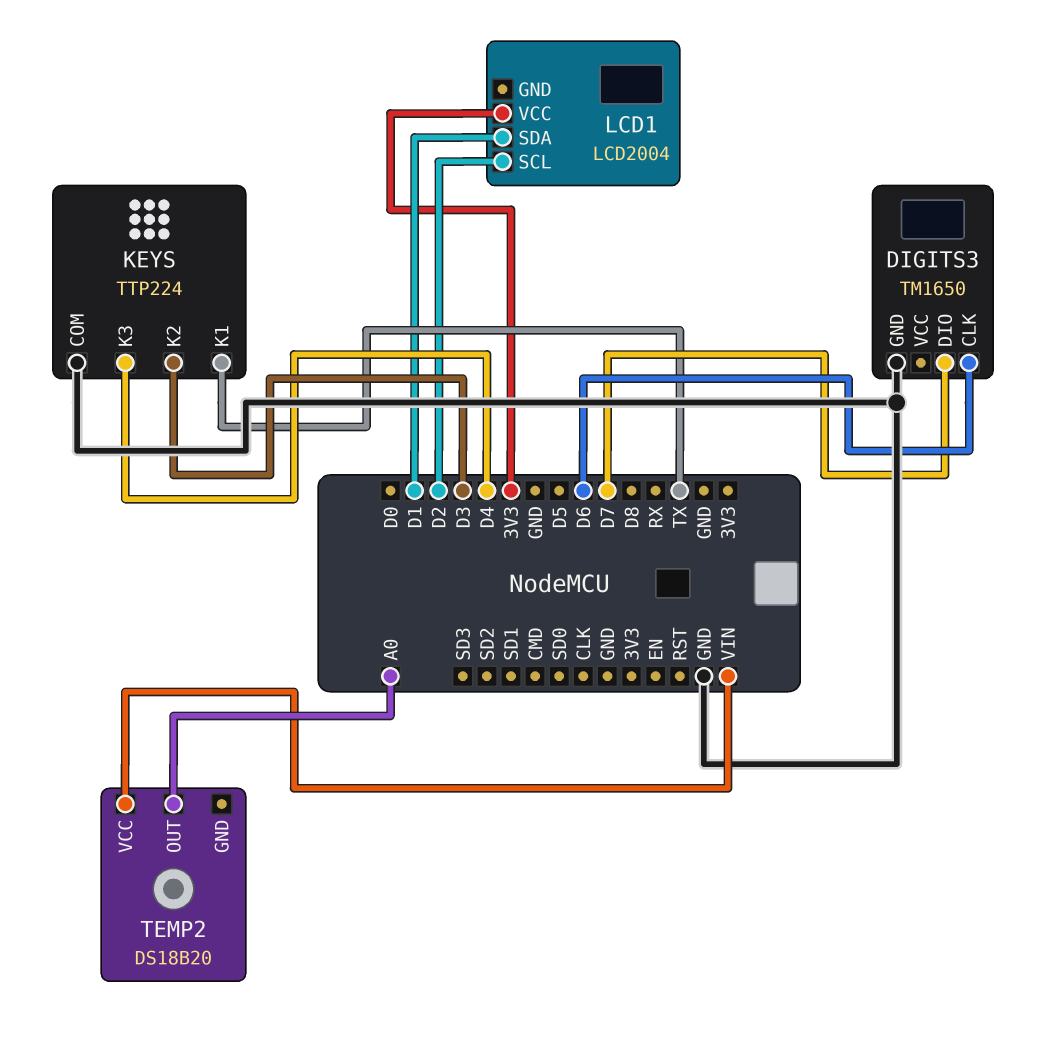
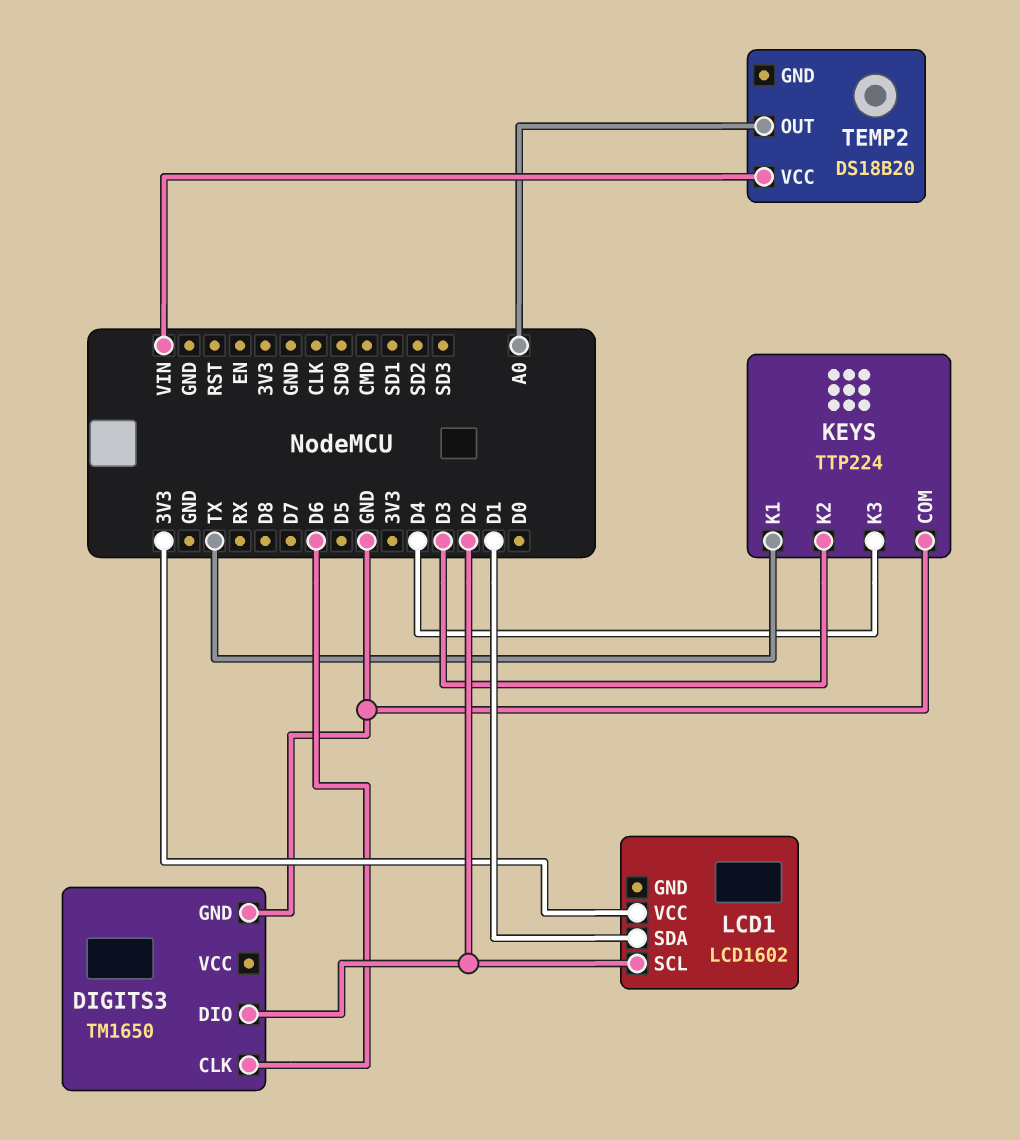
DIGITS3 pin DIO: D7 -> D2
LCD1: LCD2004 -> LCD1602

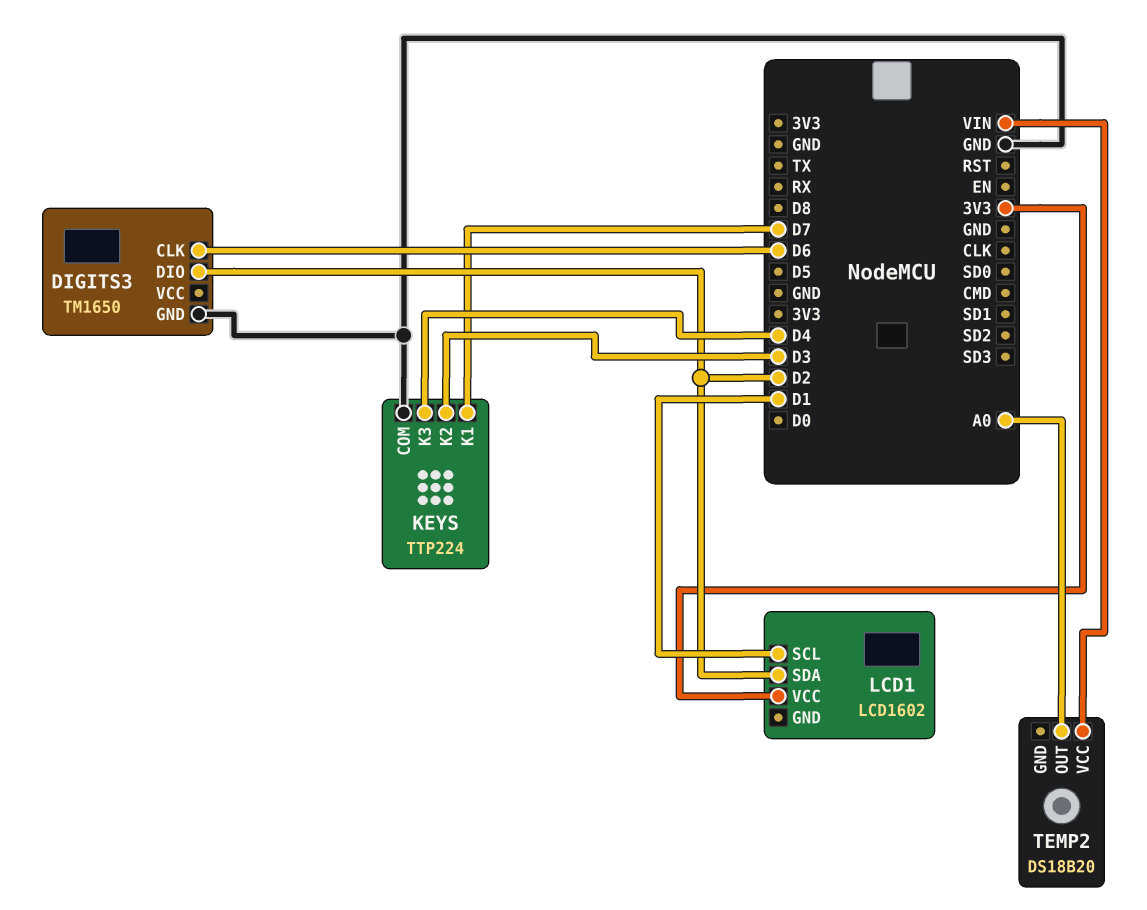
KEYS pin K1: TX -> D7
LCD1 pin SCL: D2 -> D1
LCD1 pin SDA: D1 -> D2

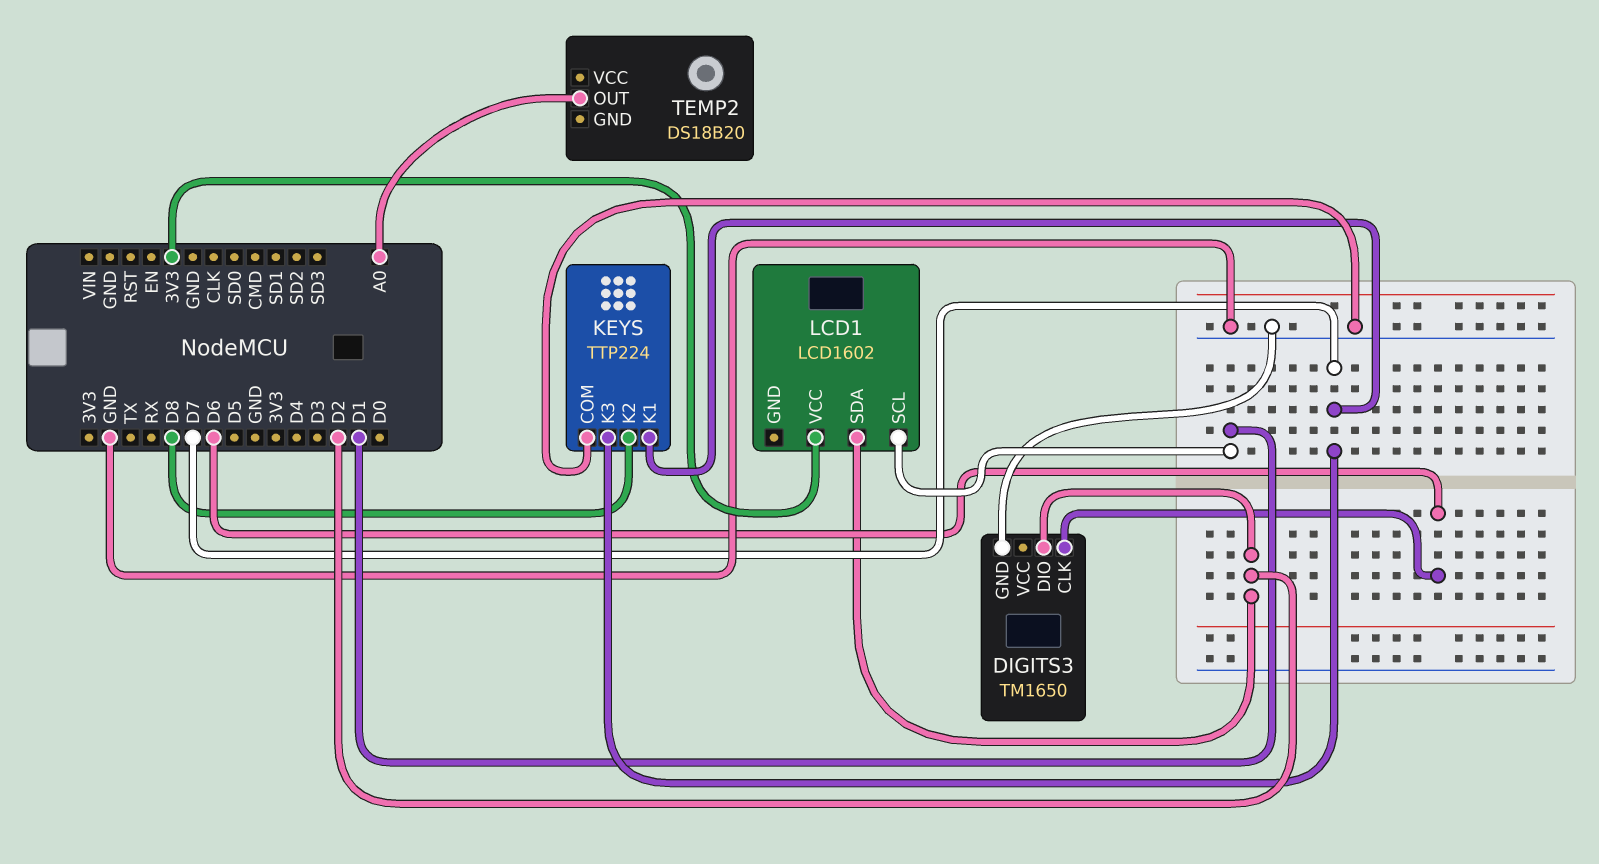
KEYS pin K2: D3 -> D8
KEYS pin K3: D4 -> D7
TEMP2 pin VCC: VIN -> none

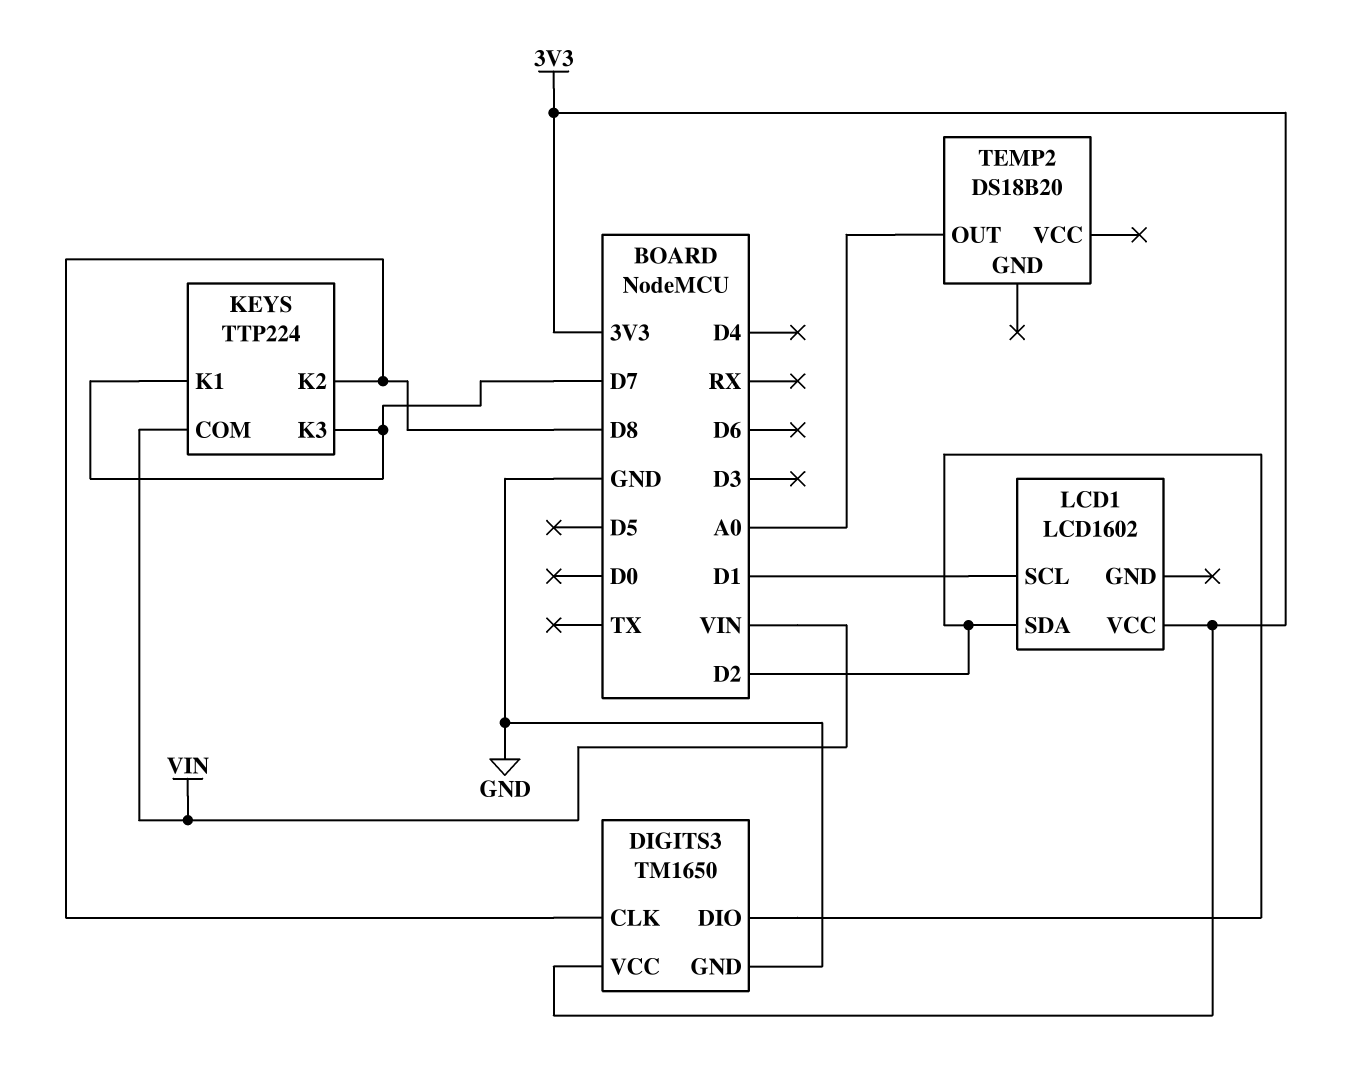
DIGITS3 pin CLK: D6 -> D8
DIGITS3 pin VCC: none -> 3V3
KEYS pin COM: GND -> VIN

